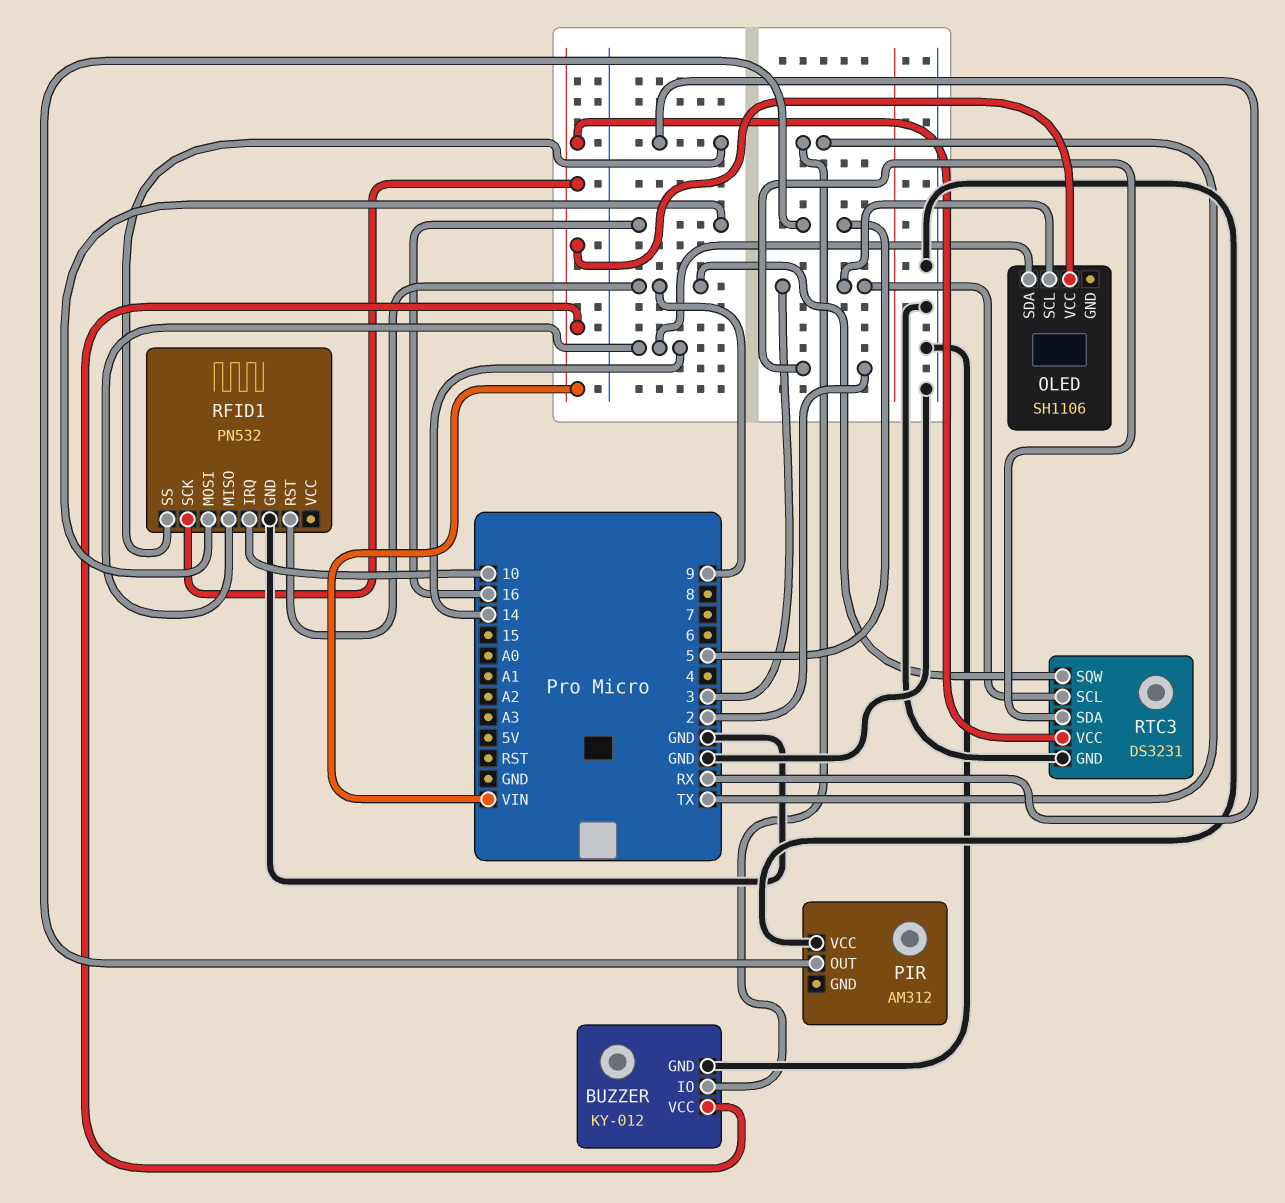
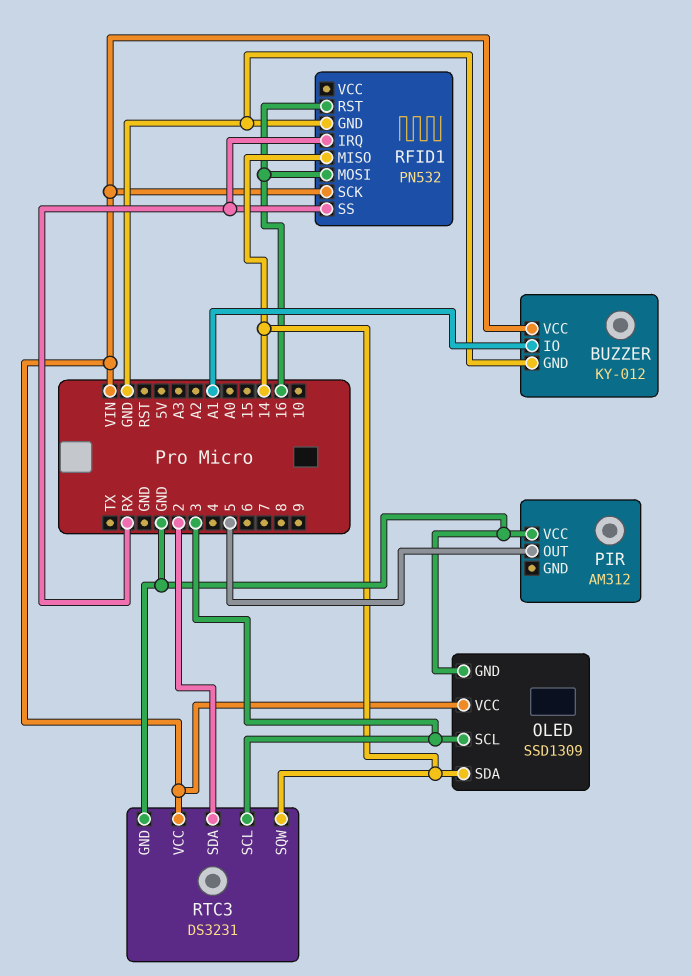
BUZZER pin IO: TX -> A1
OLED: SH1106 -> SSD1309
OLED pin GND: none -> GND
RFID1 pin IRQ: 10 -> RX
RFID1 pin RST: 9 -> 16
RTC3 pin SQW: 9 -> 14

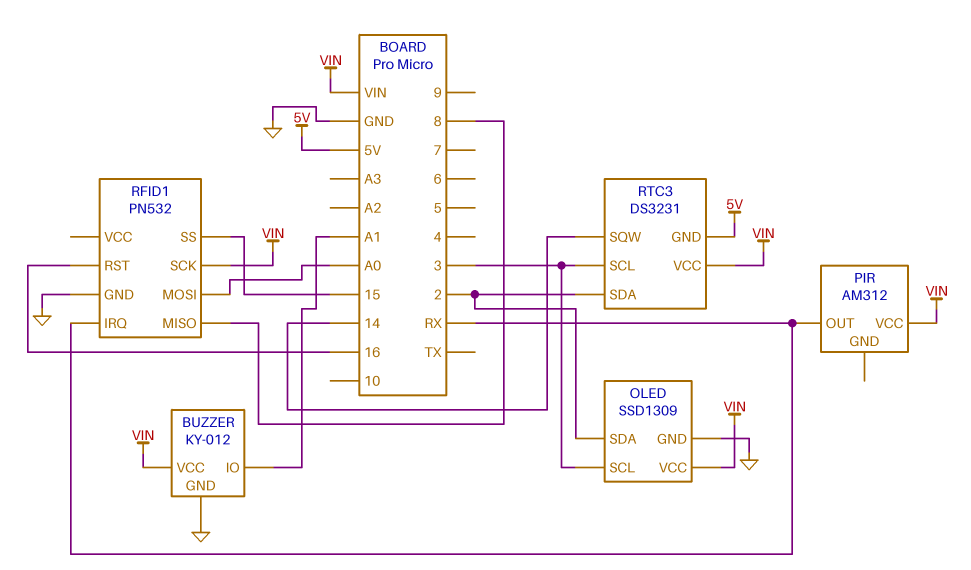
OLED pin SDA: 14 -> 2
PIR pin OUT: 5 -> RX
PIR pin VCC: GND -> VIN
RFID1 pin MISO: 14 -> 8
RFID1 pin MOSI: 16 -> A0
RFID1 pin SS: RX -> 15
RTC3 pin GND: GND -> 5V

